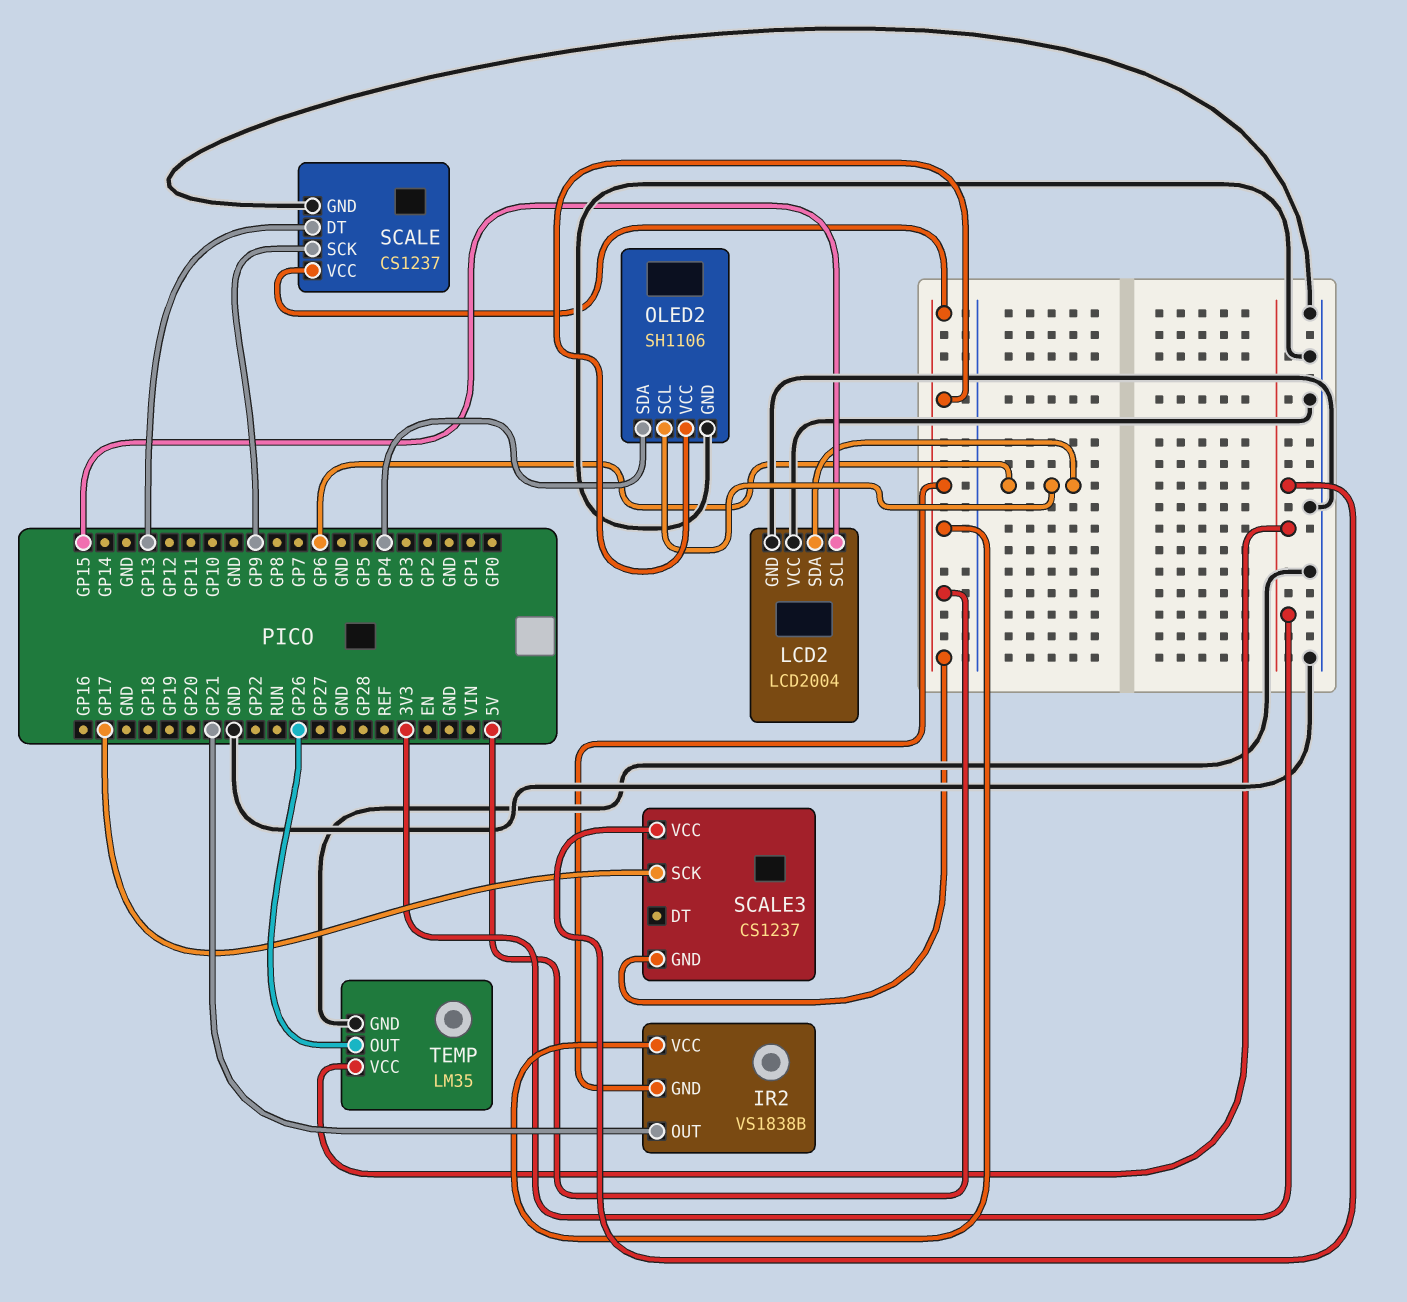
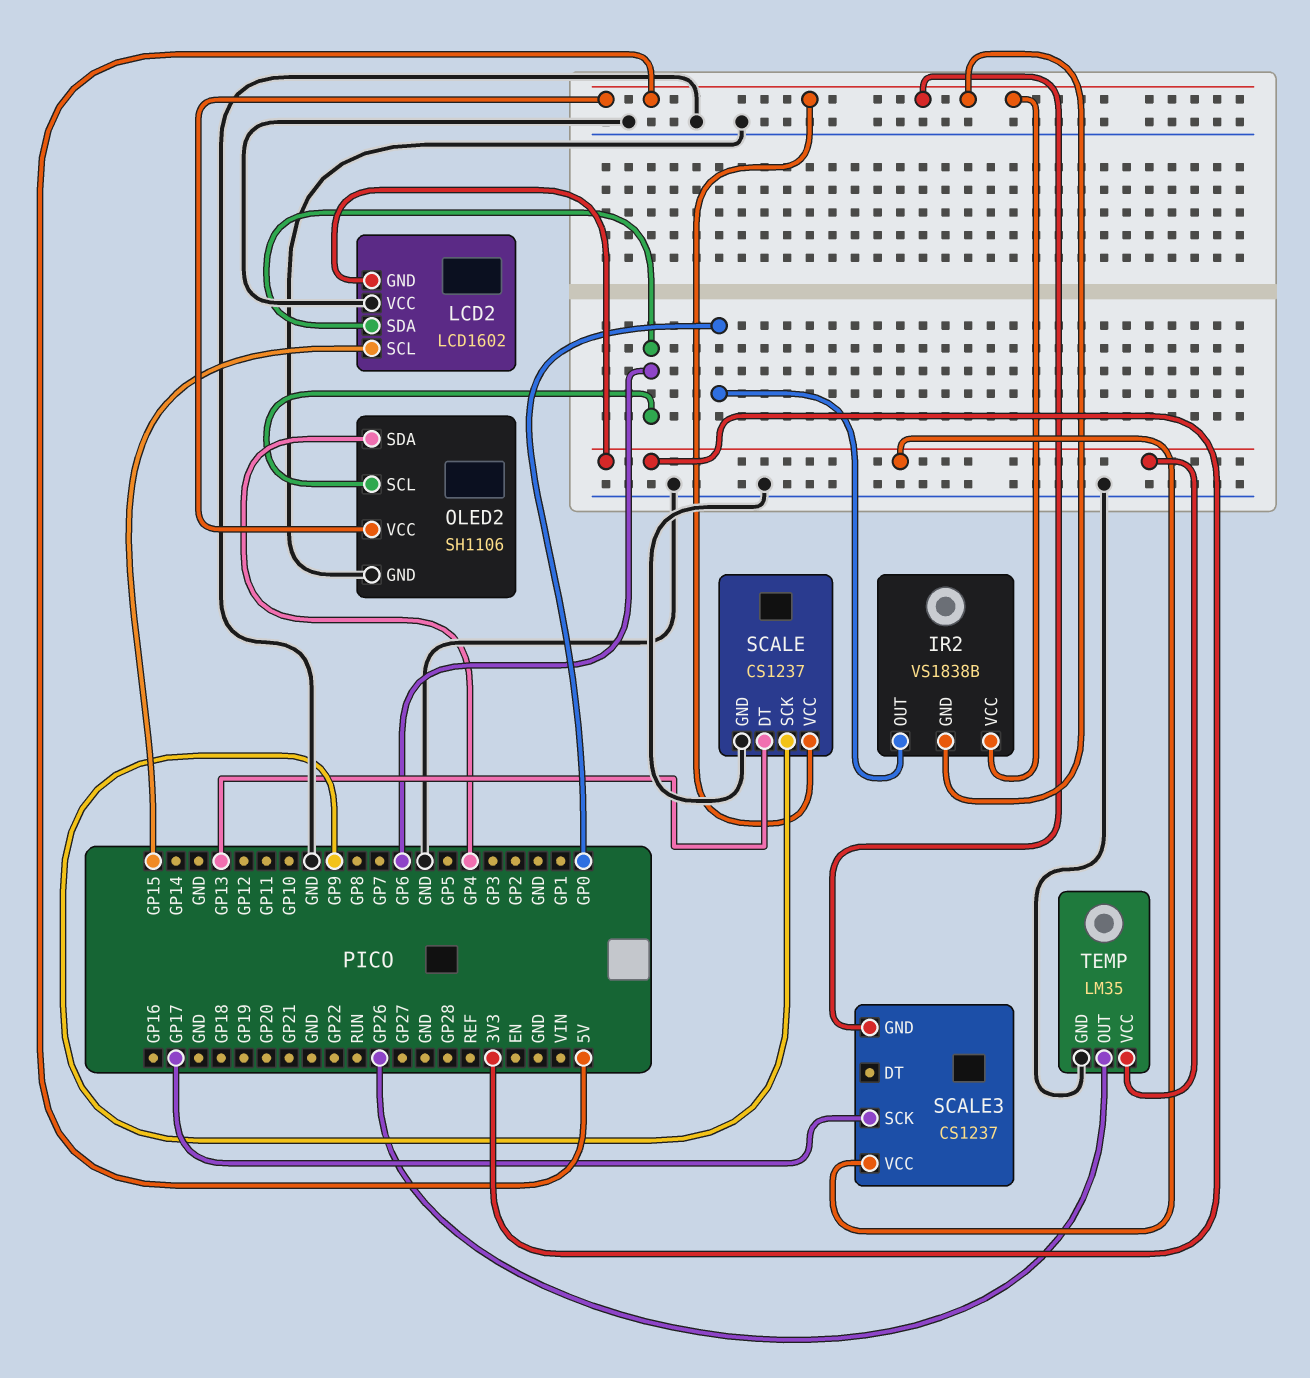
IR2 pin OUT: GP21 -> GP0
LCD2: LCD2004 -> LCD1602
LCD2 pin GND: GND -> 3V3

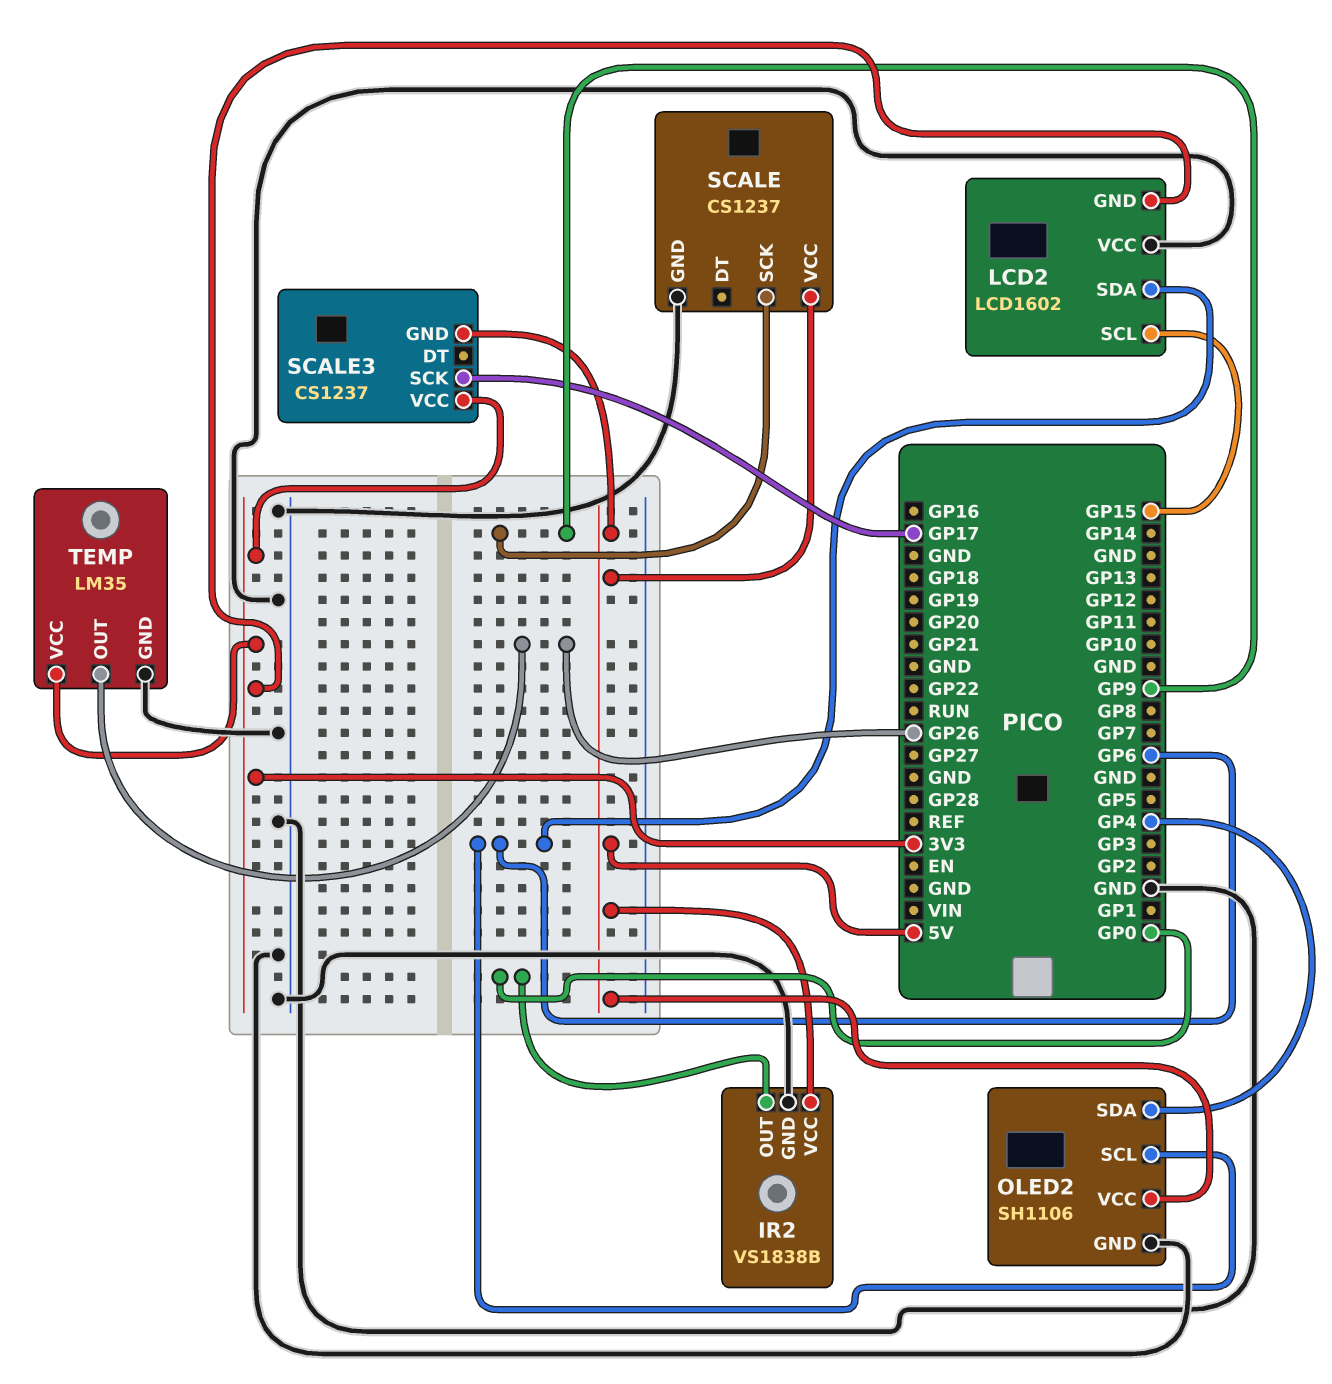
IR2 pin GND: 5V -> GND
SCALE pin DT: GP13 -> none

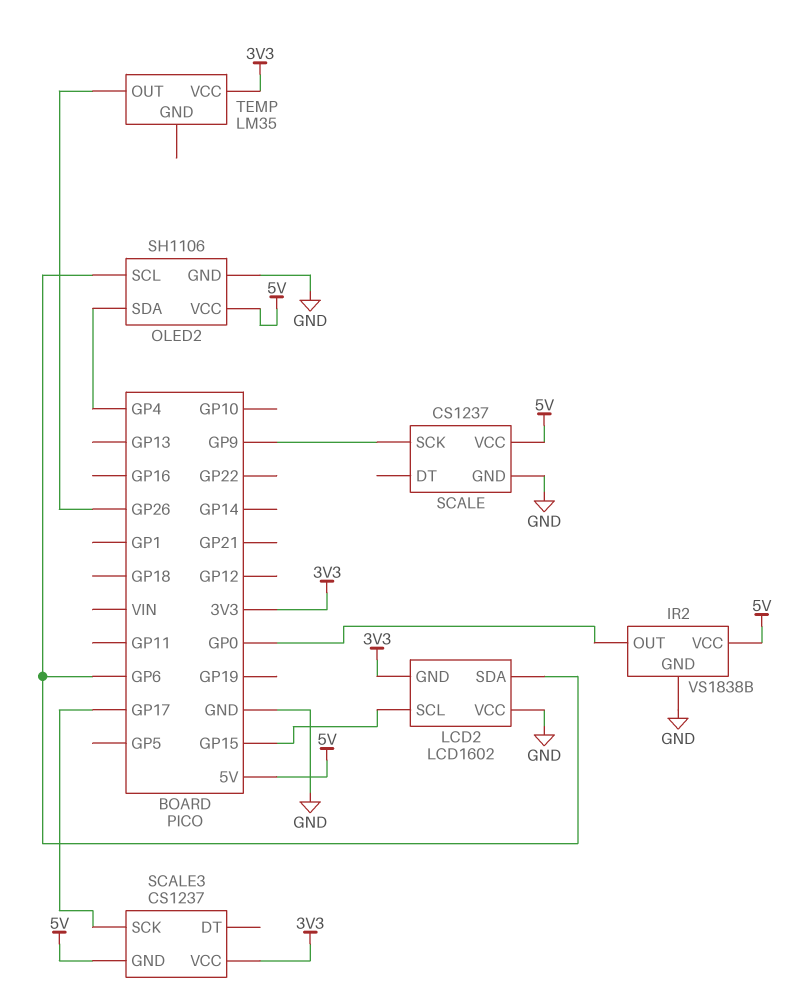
TEMP pin GND: GND -> none

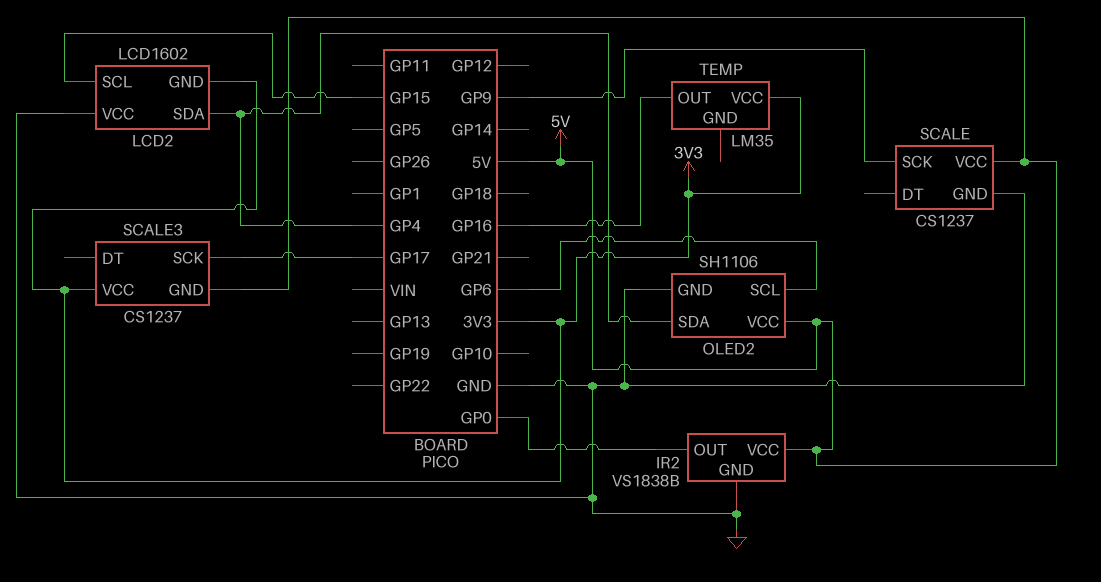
LCD2 pin SDA: GP6 -> GP4
TEMP pin OUT: GP26 -> GP16

